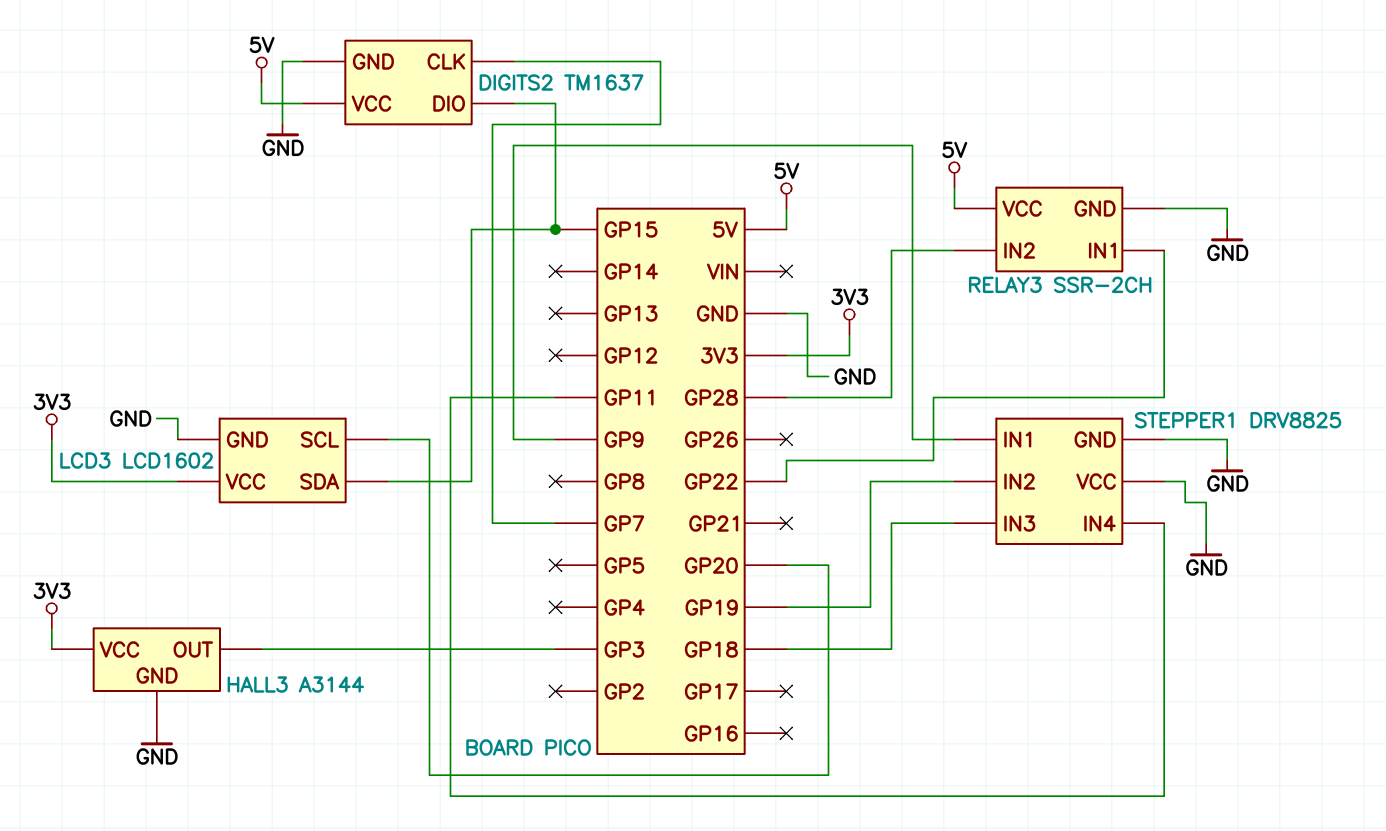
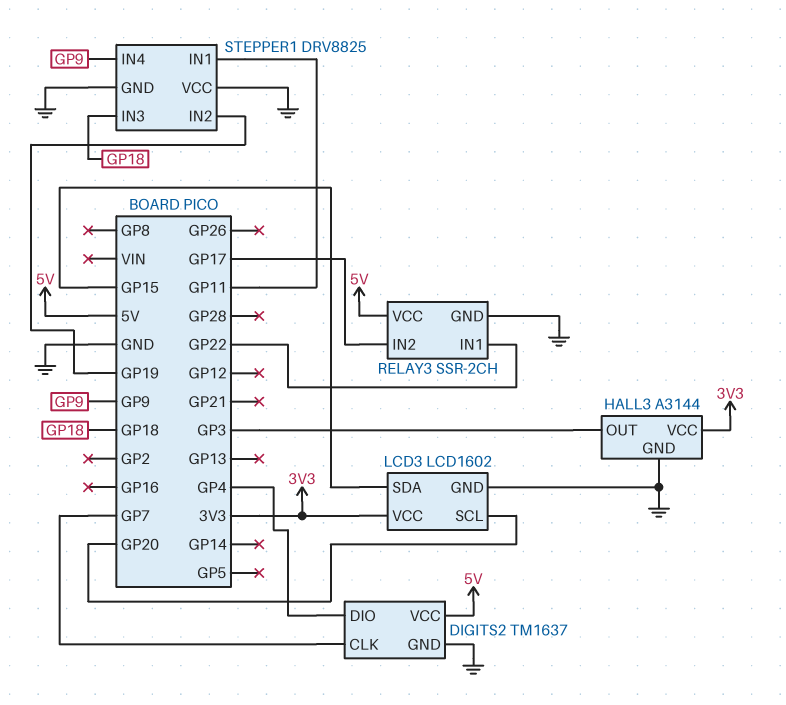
DIGITS2 pin DIO: GP15 -> GP4
RELAY3 pin IN2: GP28 -> GP17
STEPPER1 pin IN1: GP9 -> GP11
STEPPER1 pin IN4: GP11 -> GP9

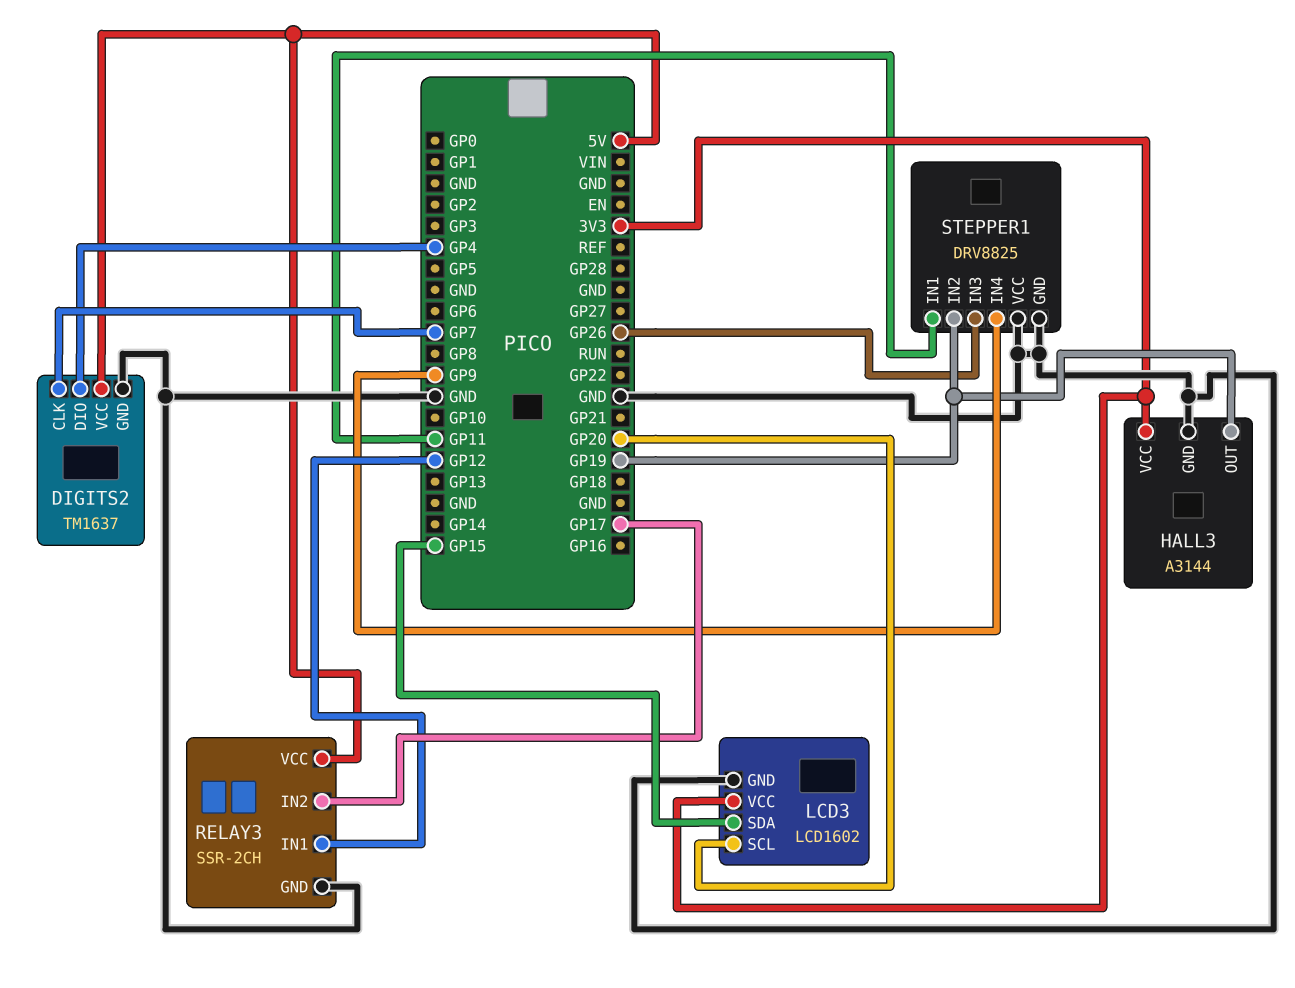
HALL3 pin OUT: GP3 -> GP19
RELAY3 pin IN1: GP22 -> GP12
STEPPER1 pin IN3: GP18 -> GP26

